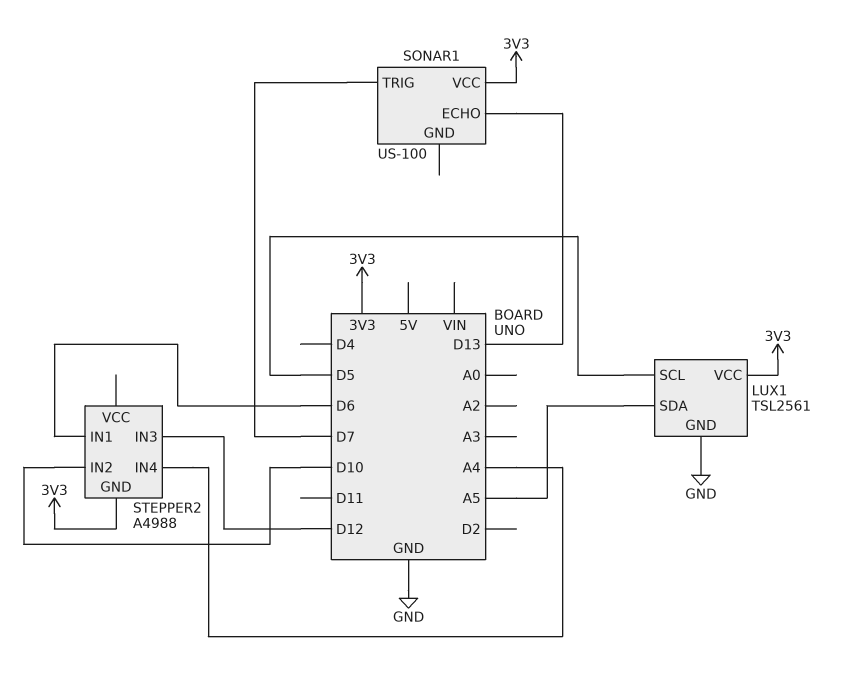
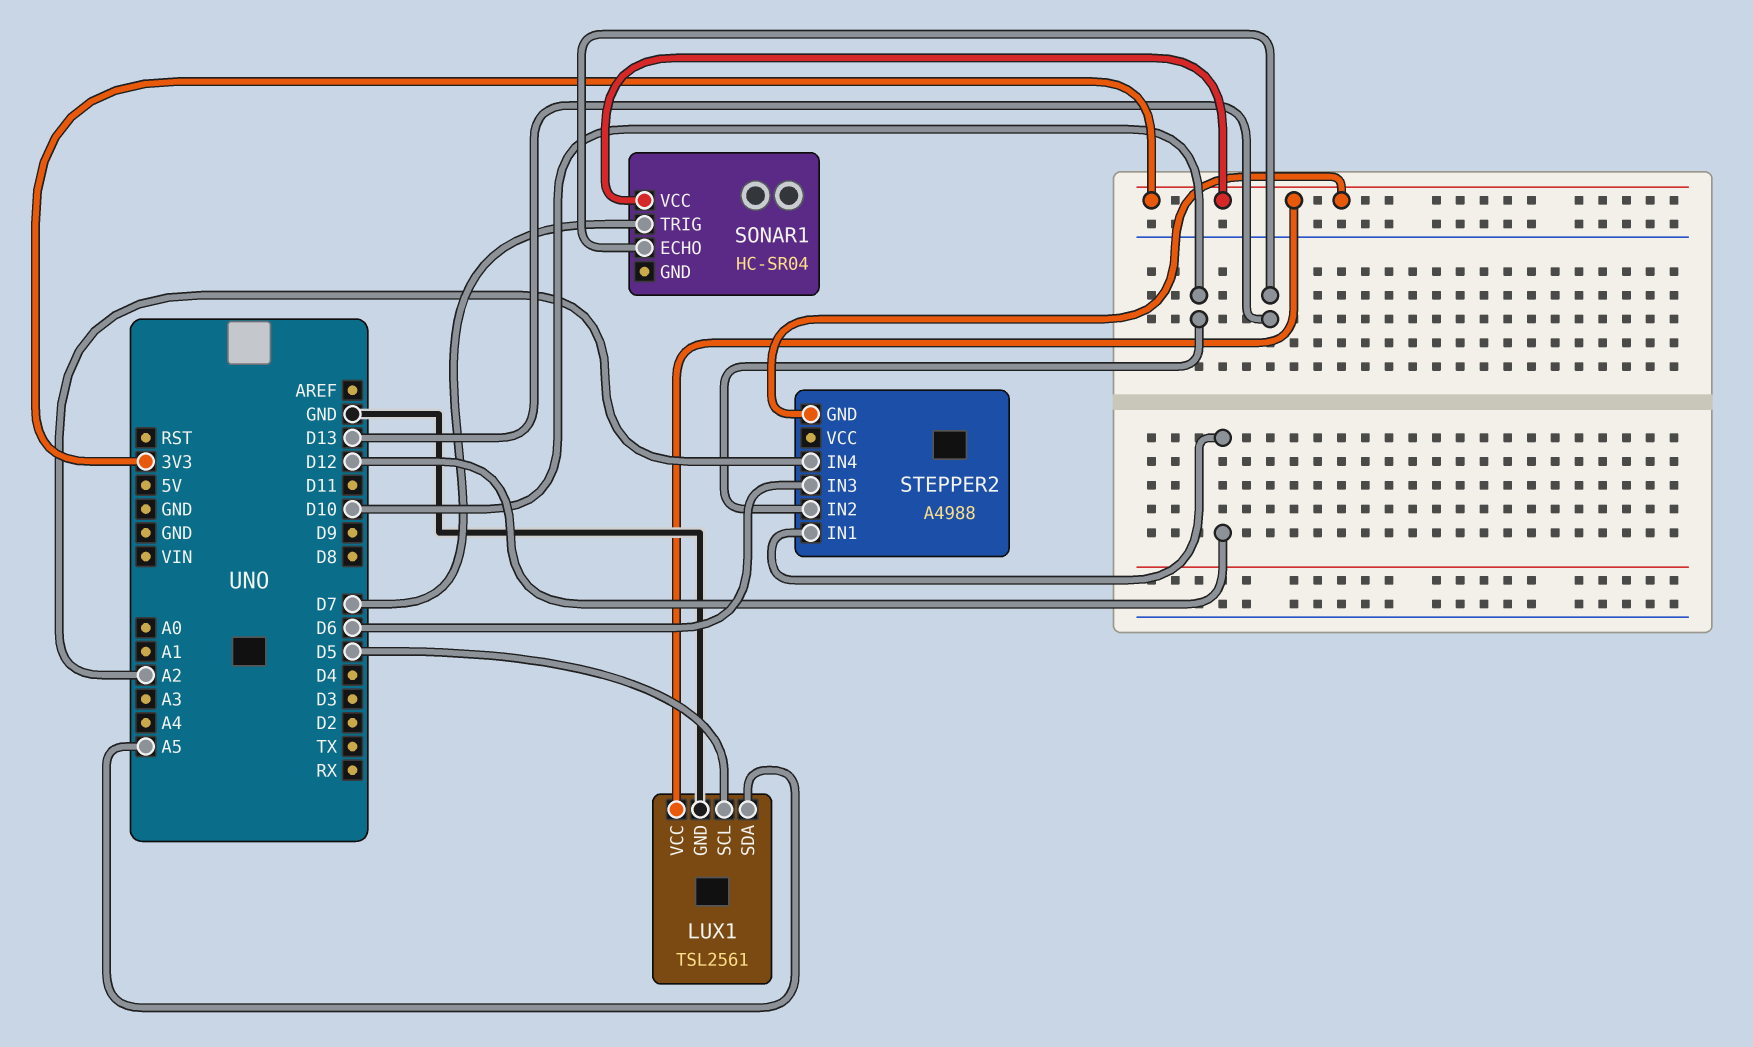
SONAR1: US-100 -> HC-SR04
STEPPER2 pin IN1: D6 -> D12
STEPPER2 pin IN3: D12 -> D6
STEPPER2 pin IN4: A4 -> A2

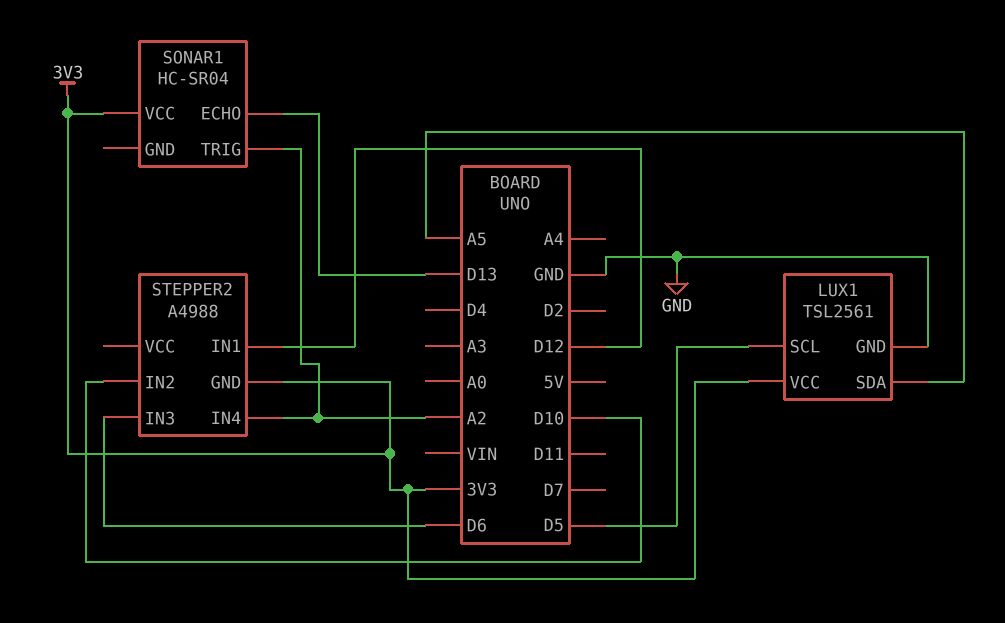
SONAR1 pin TRIG: D7 -> A2

